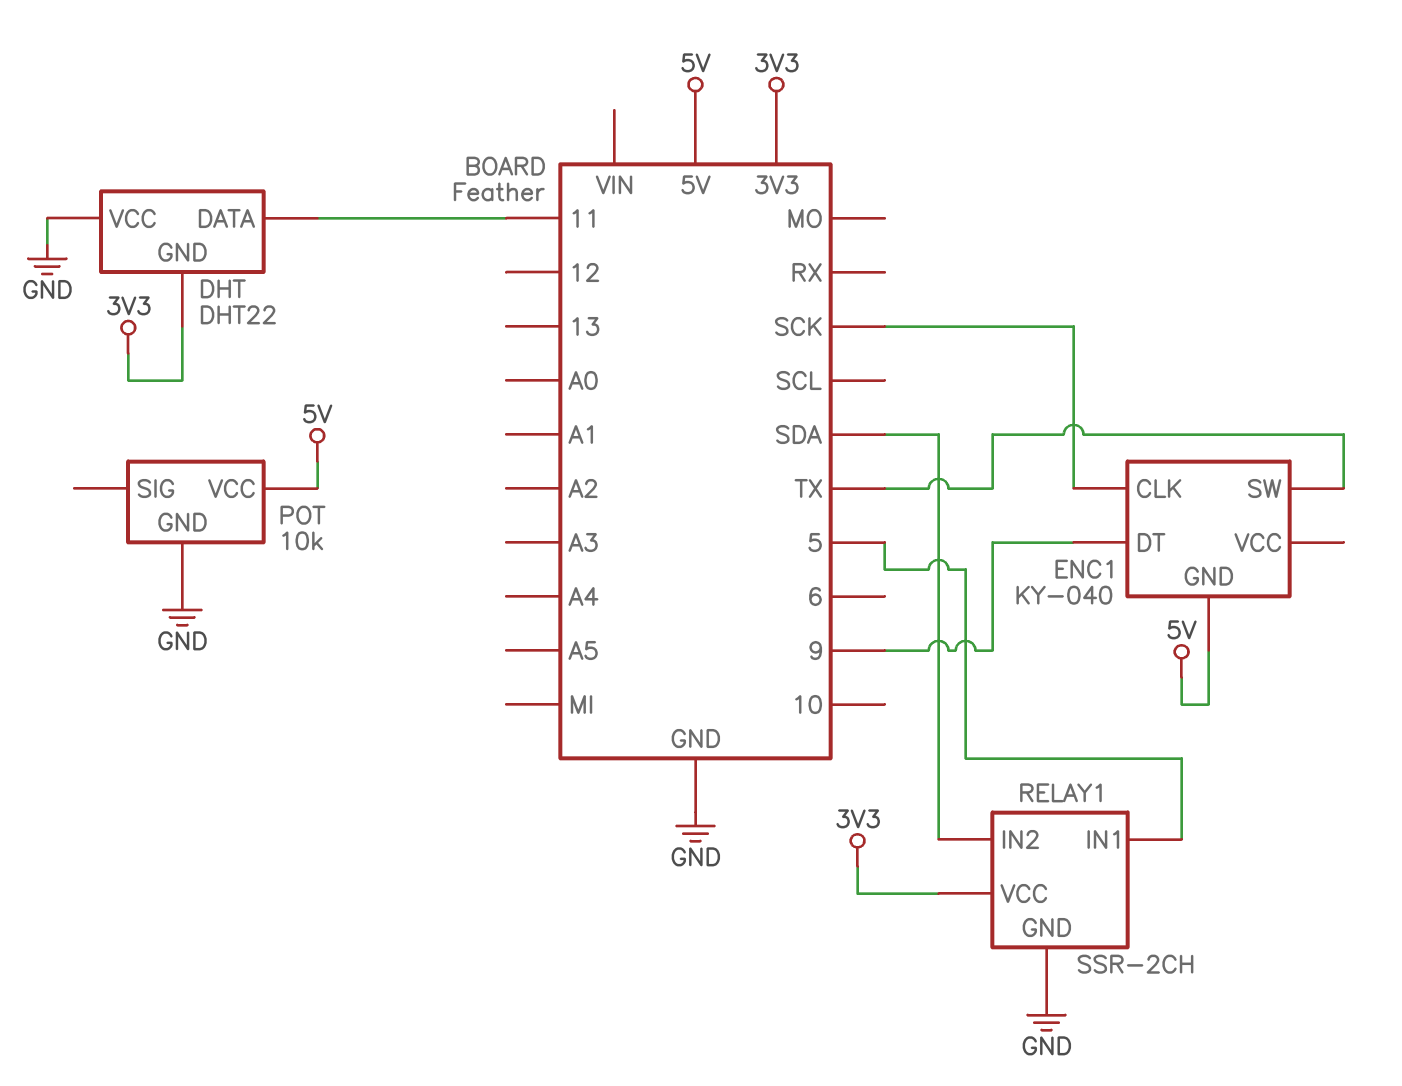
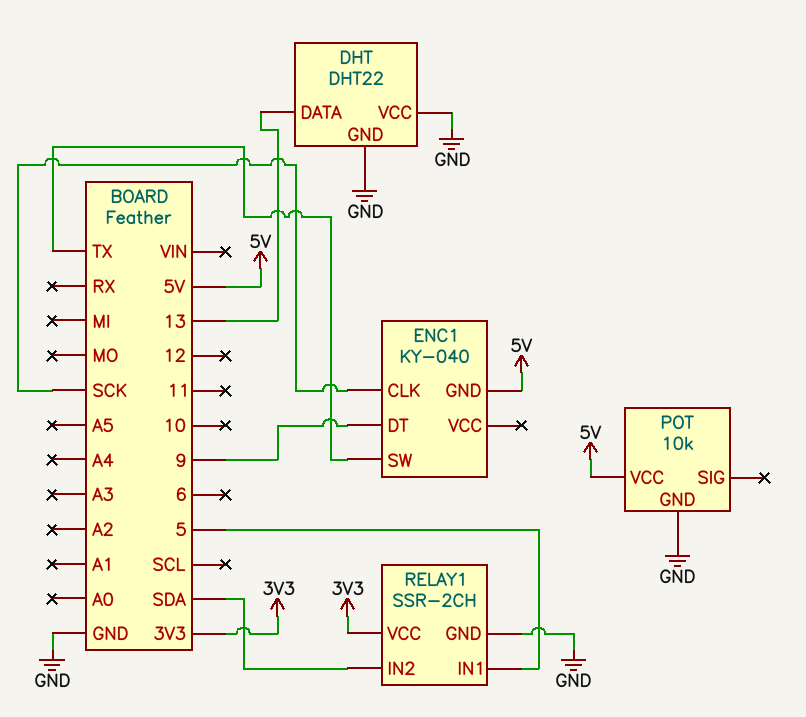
DHT pin DATA: 11 -> 13
DHT pin GND: 3V3 -> GND

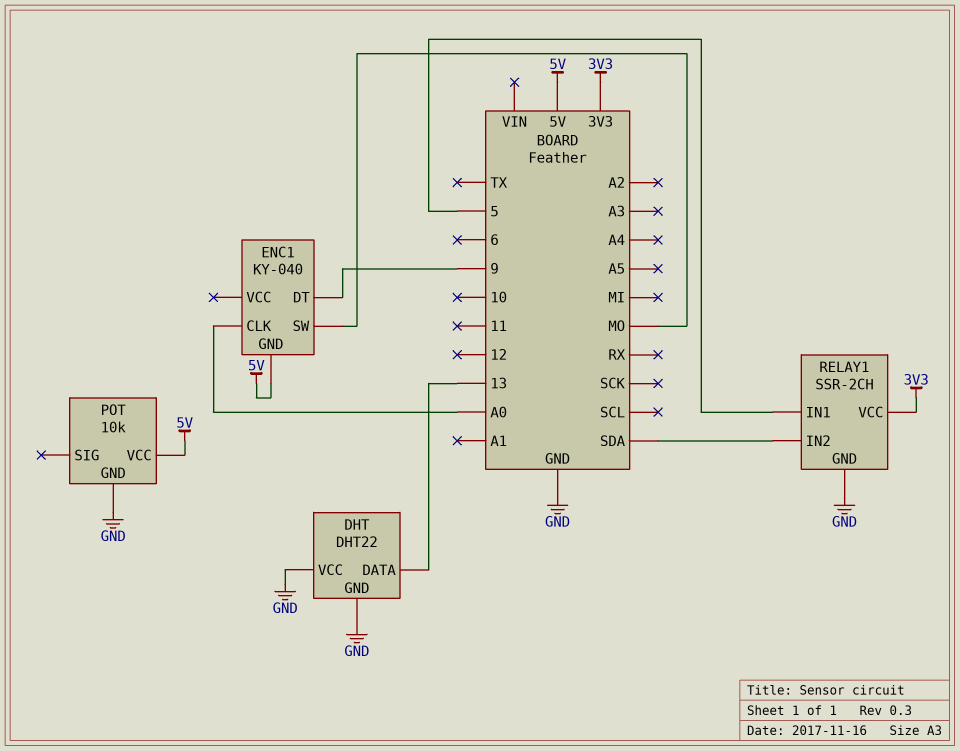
ENC1 pin CLK: SCK -> A0
ENC1 pin SW: TX -> MO

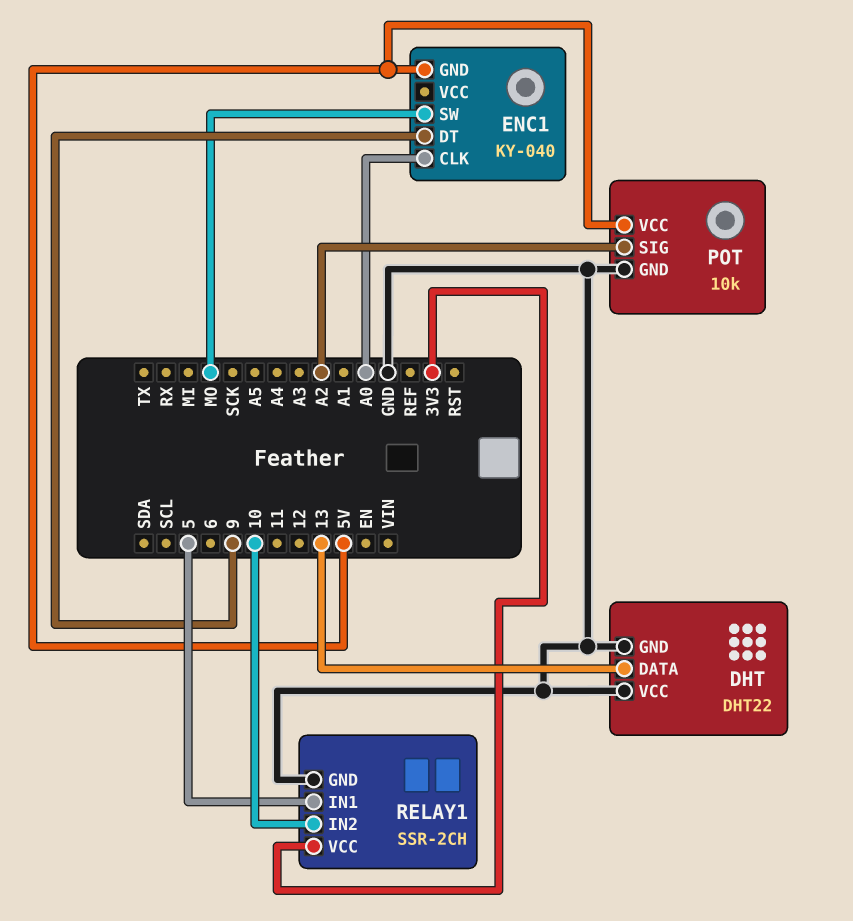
POT pin SIG: none -> A2
RELAY1 pin IN2: SDA -> 10

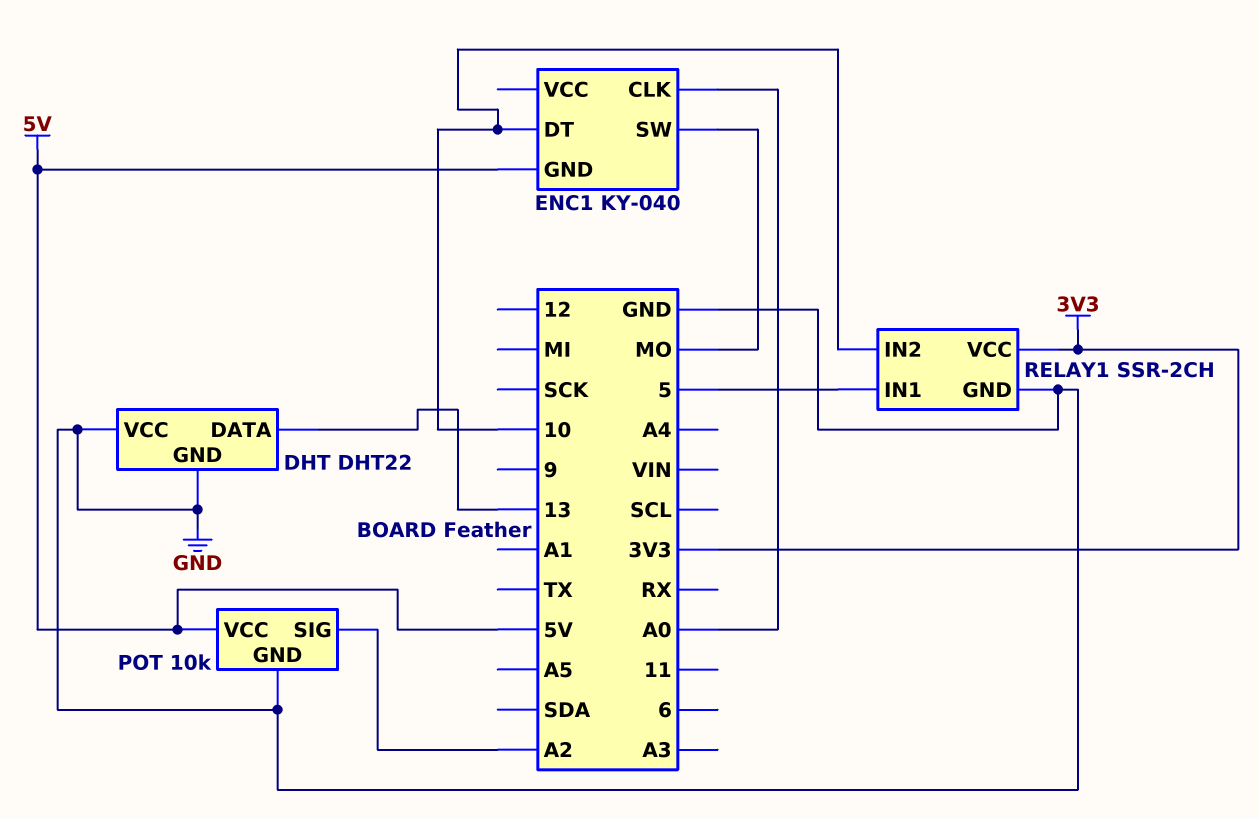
ENC1 pin DT: 9 -> 10

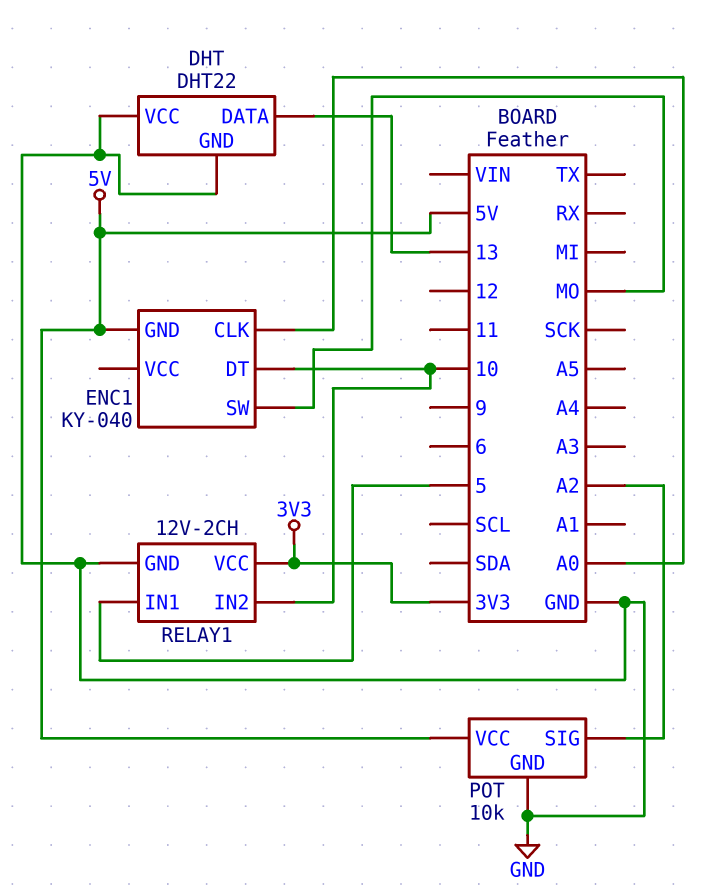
RELAY1: SSR-2CH -> 12V-2CH

